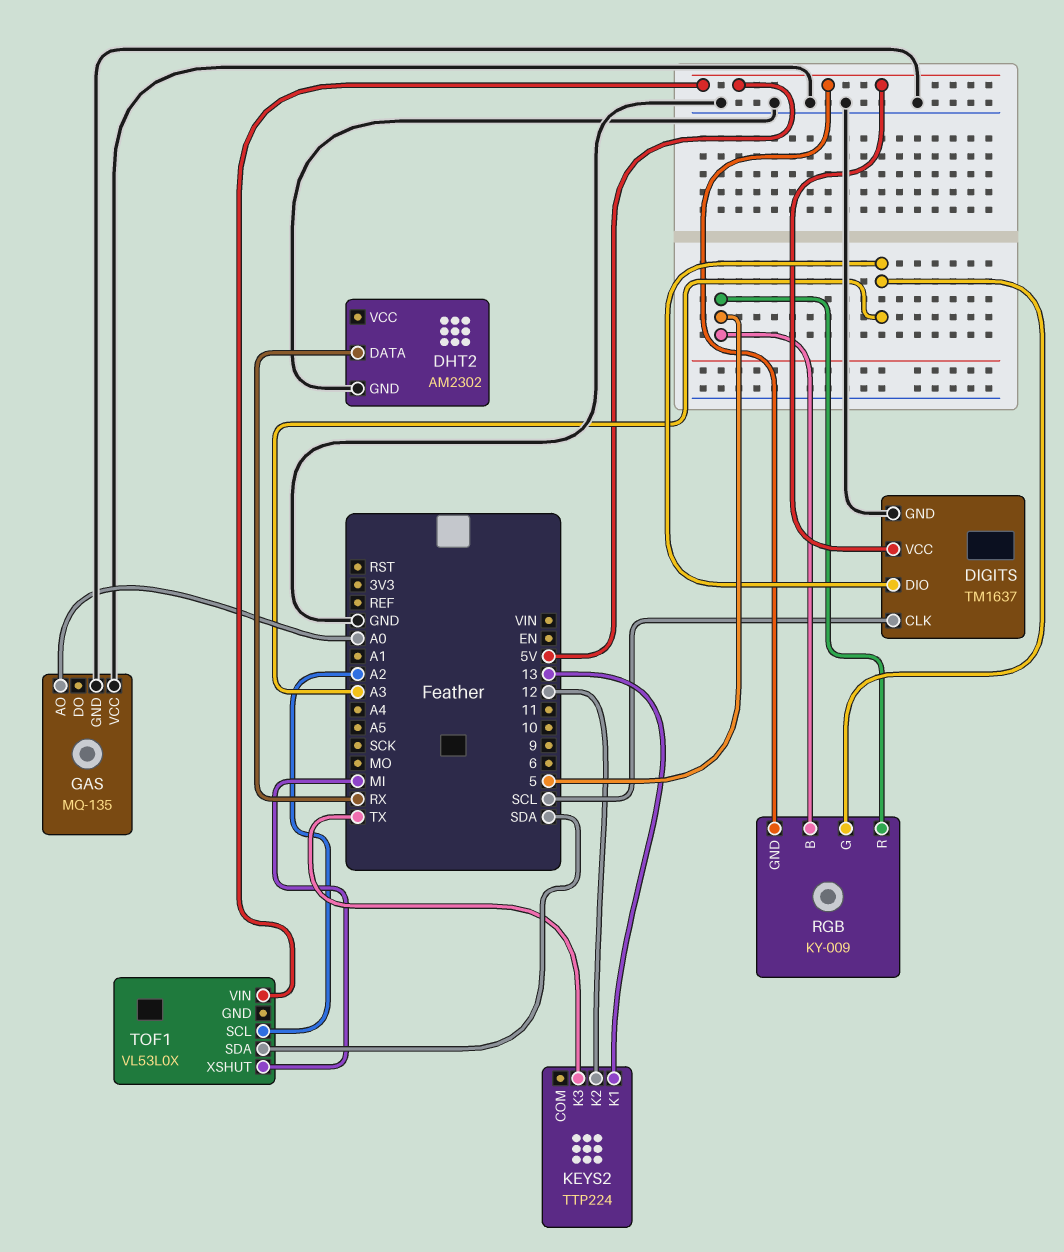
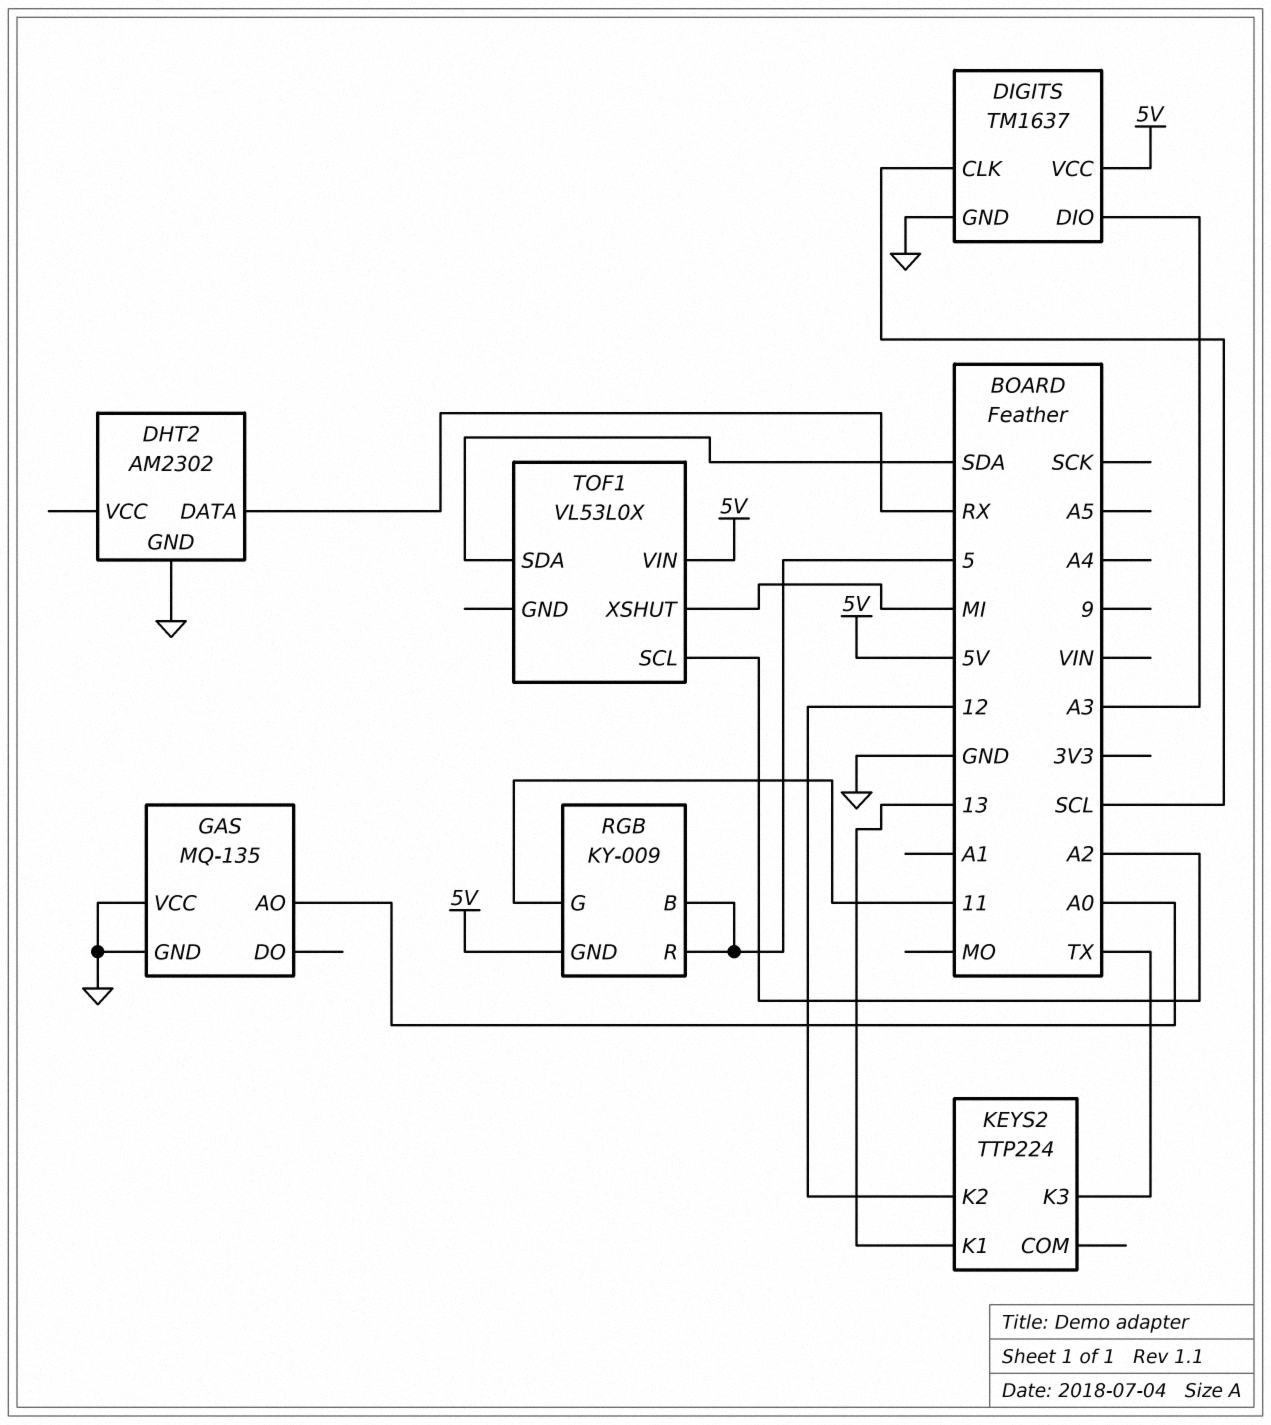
RGB pin G: A3 -> 11

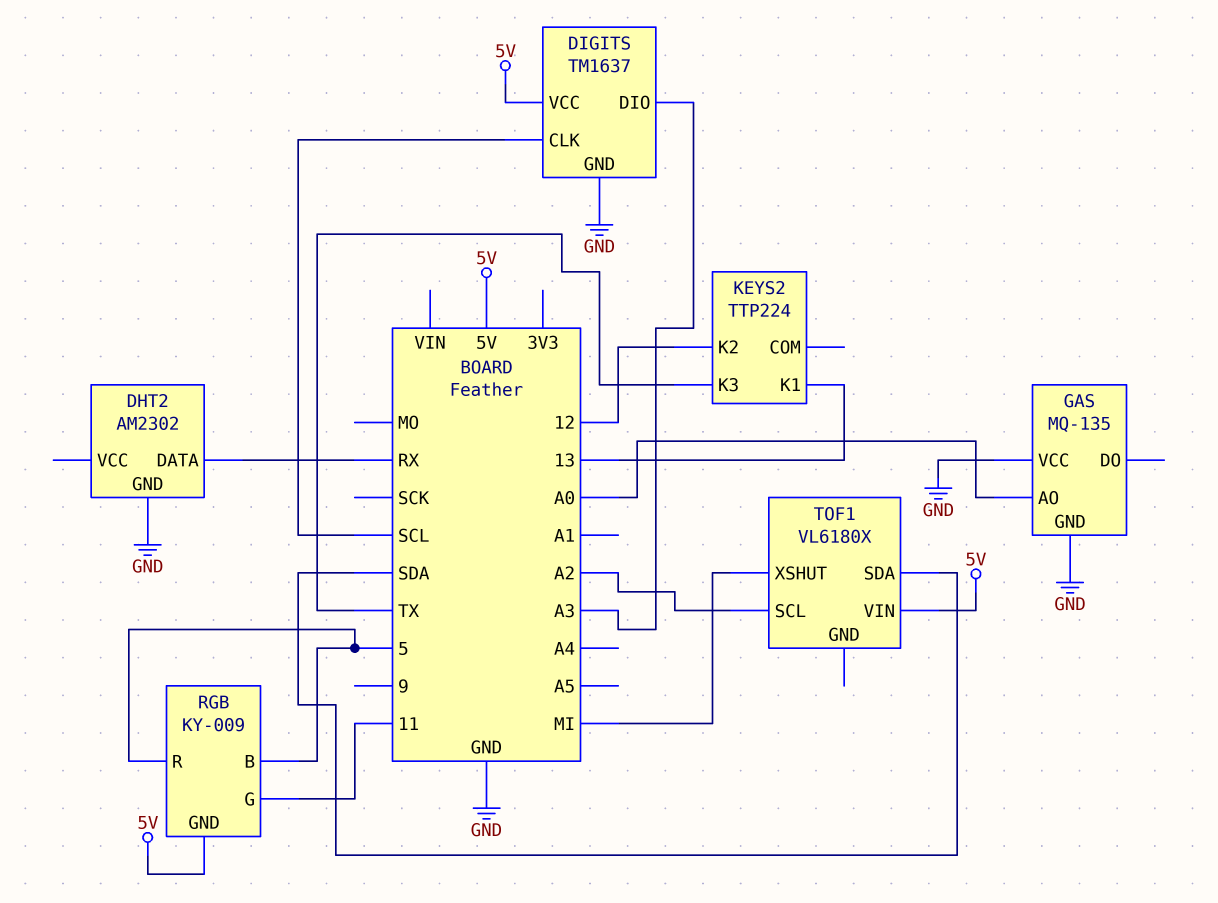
TOF1: VL53L0X -> VL6180X

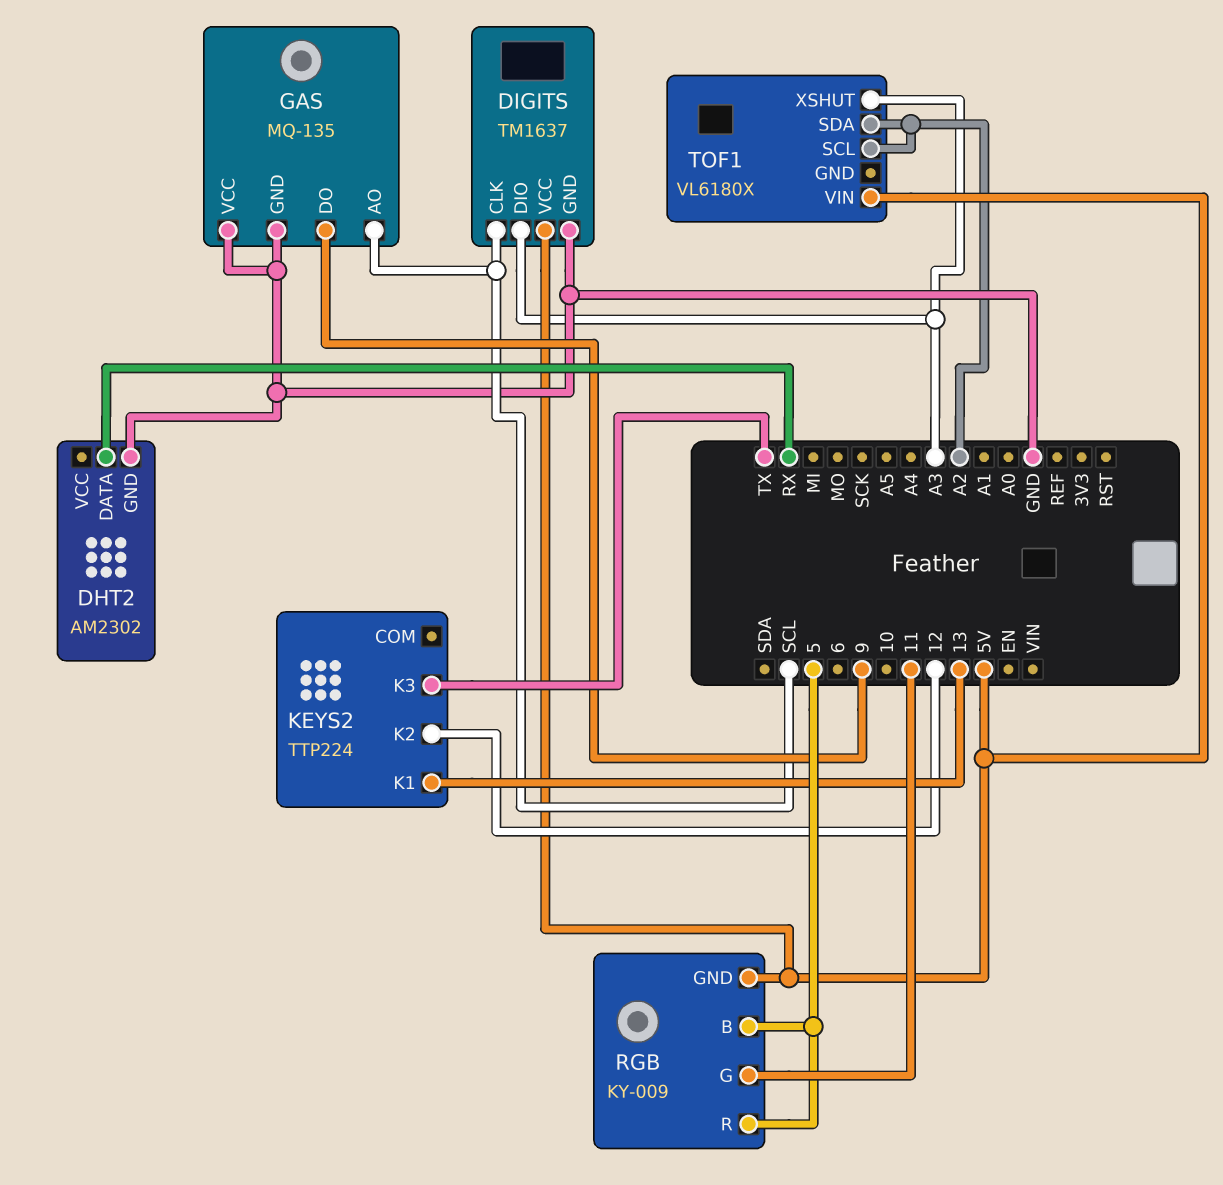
GAS pin AO: A0 -> SCL
GAS pin DO: none -> 9
TOF1 pin SDA: SDA -> A2
TOF1 pin XSHUT: MI -> A3

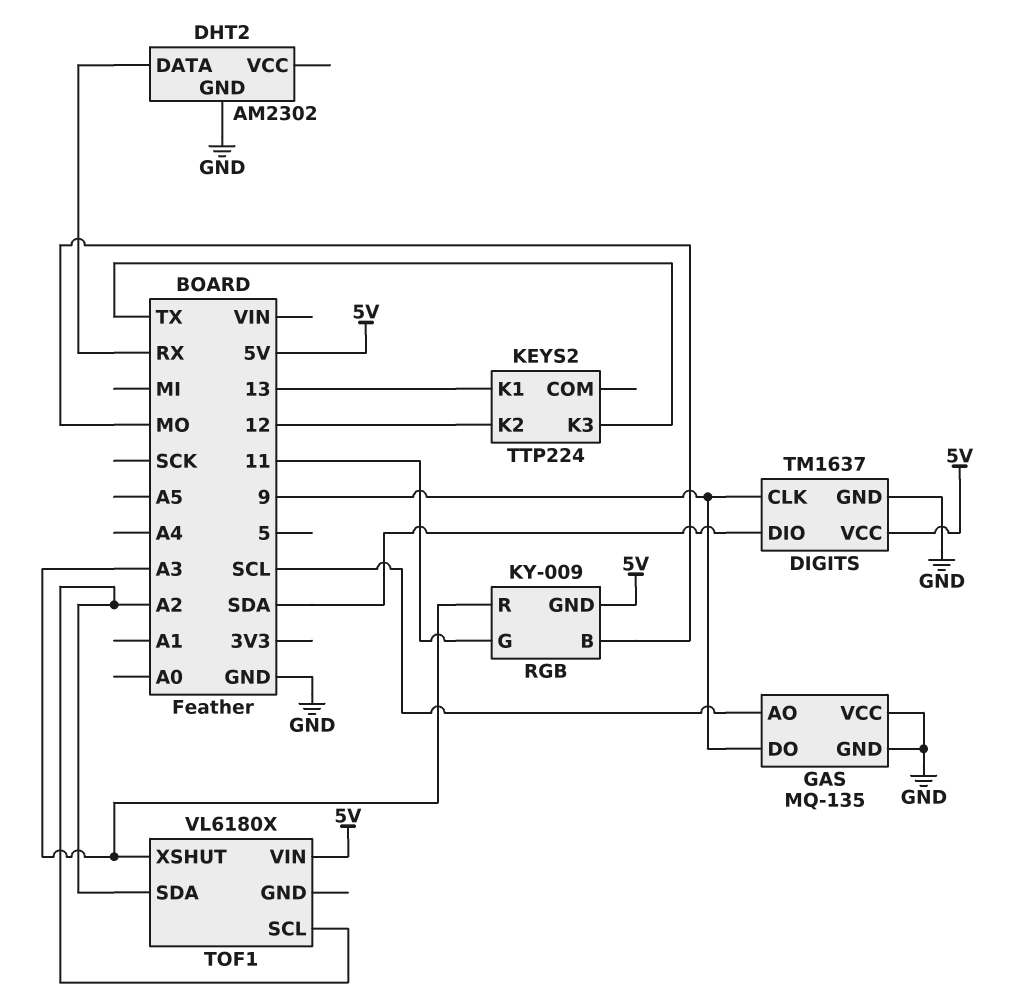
DIGITS pin CLK: SCL -> 9
DIGITS pin DIO: A3 -> SDA
RGB pin B: 5 -> MO
RGB pin R: 5 -> A3

